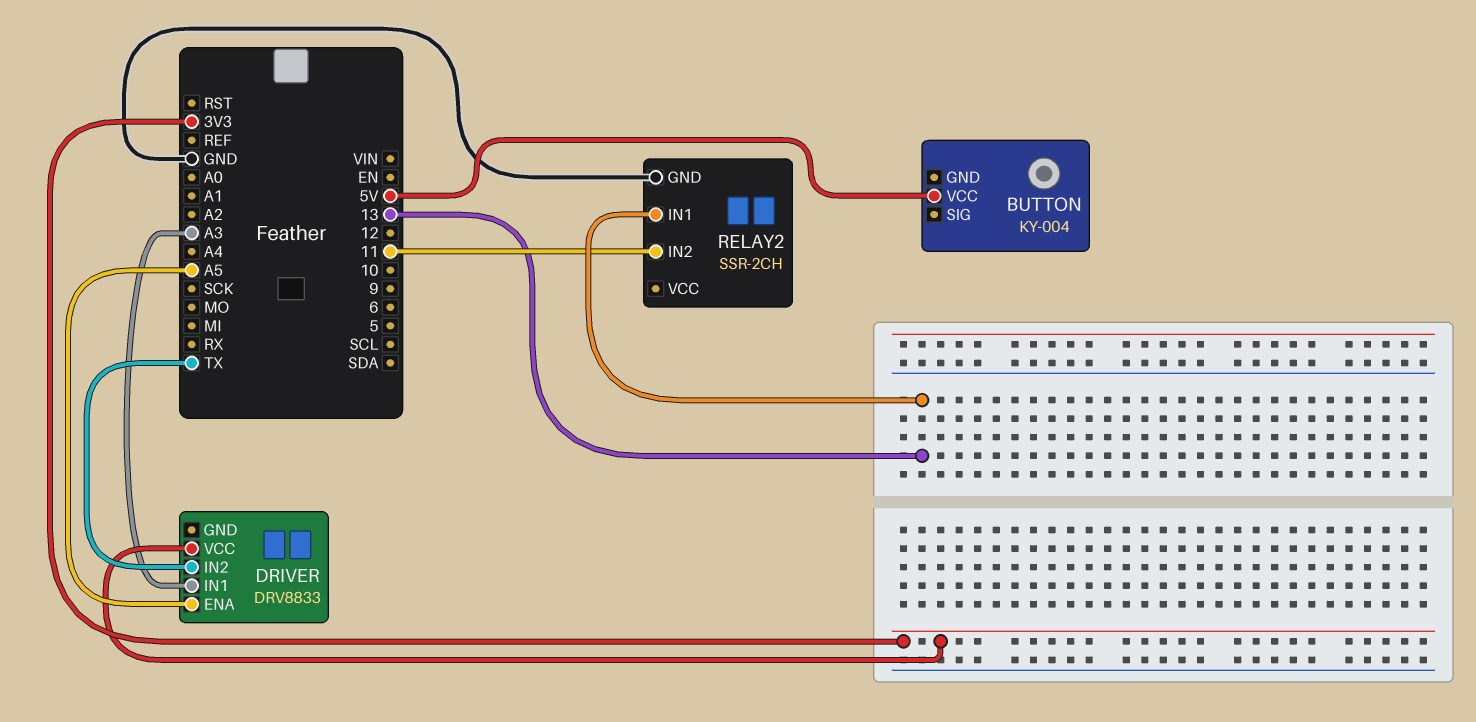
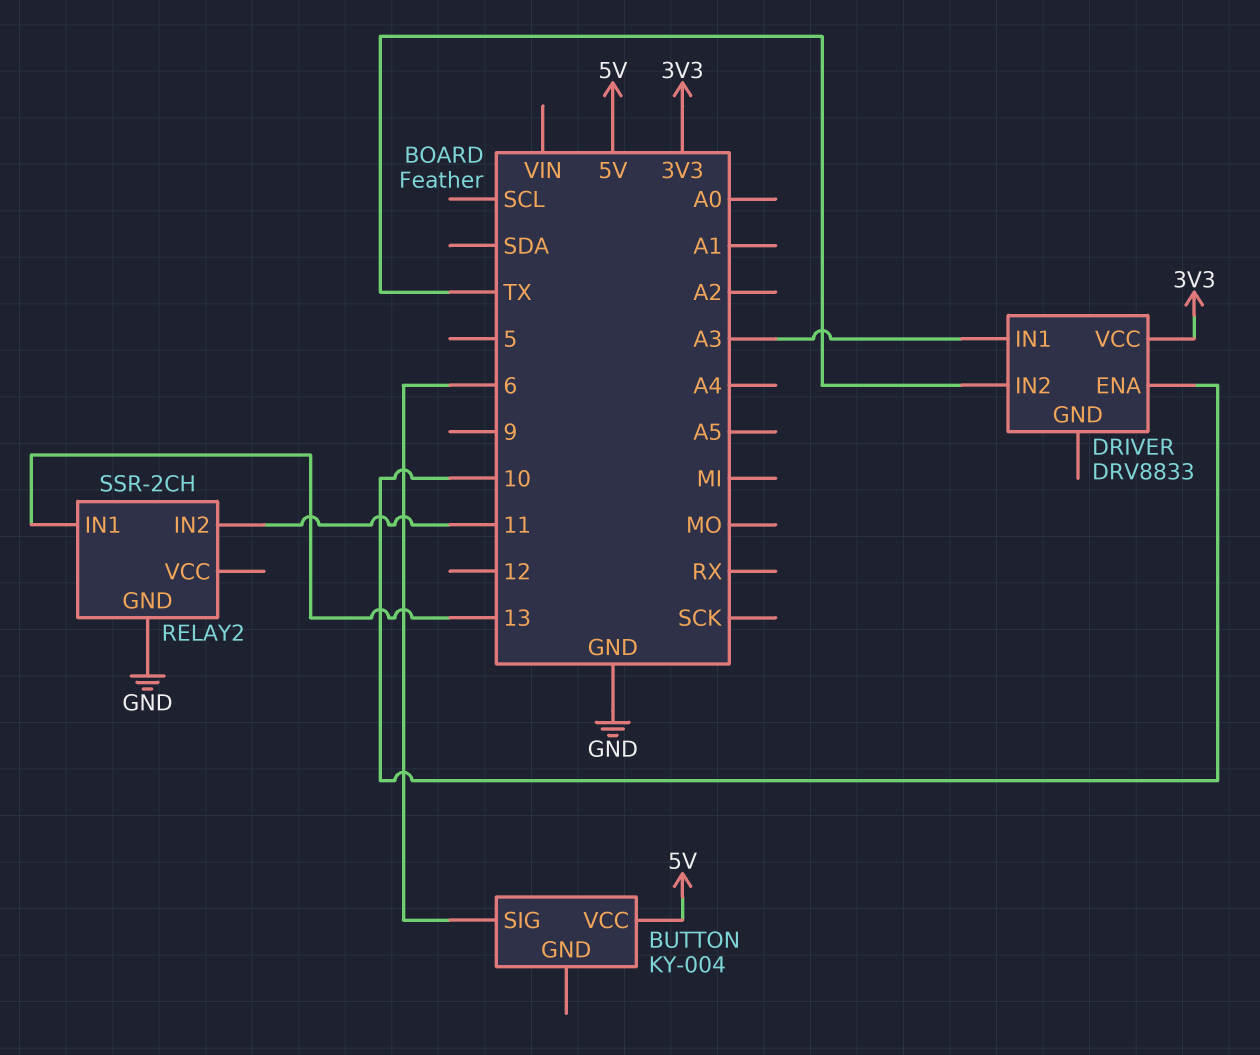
BUTTON pin SIG: none -> 6
DRIVER pin ENA: A5 -> 10

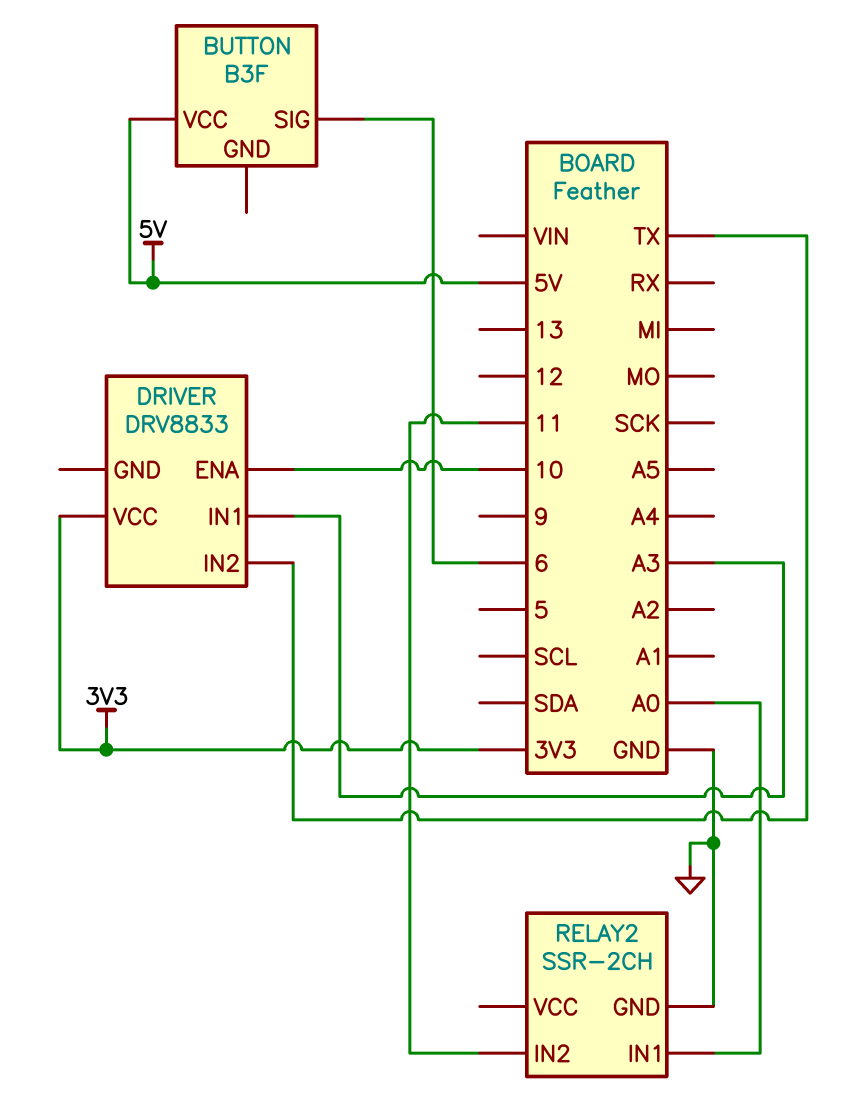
BUTTON: KY-004 -> B3F
RELAY2 pin IN1: 13 -> A0

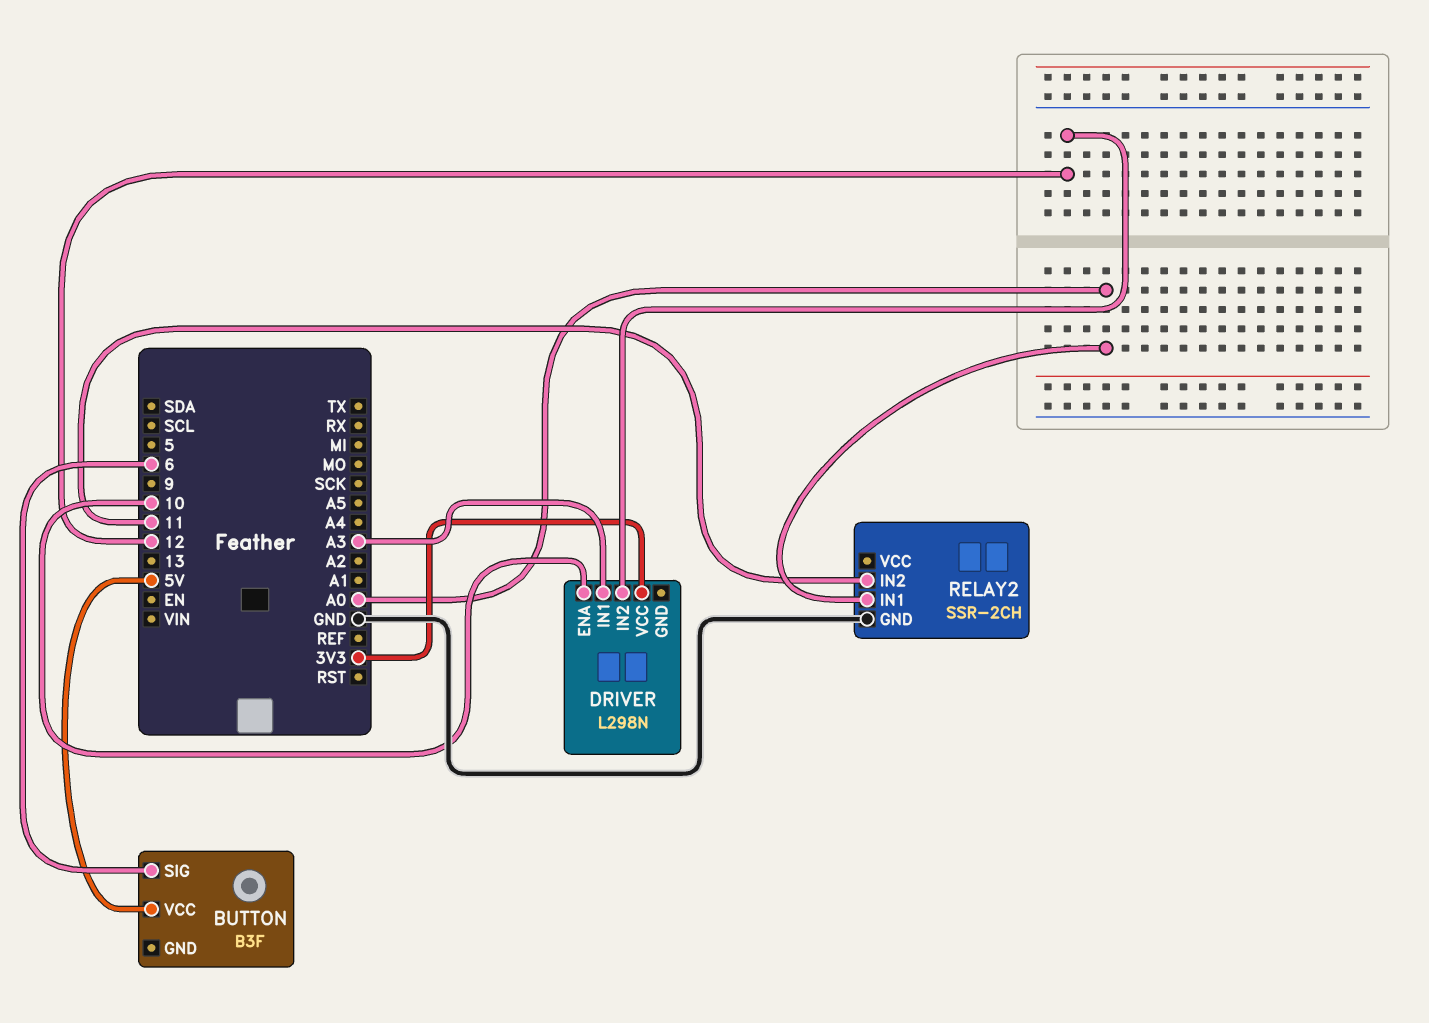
DRIVER: DRV8833 -> L298N
DRIVER pin IN2: TX -> 12

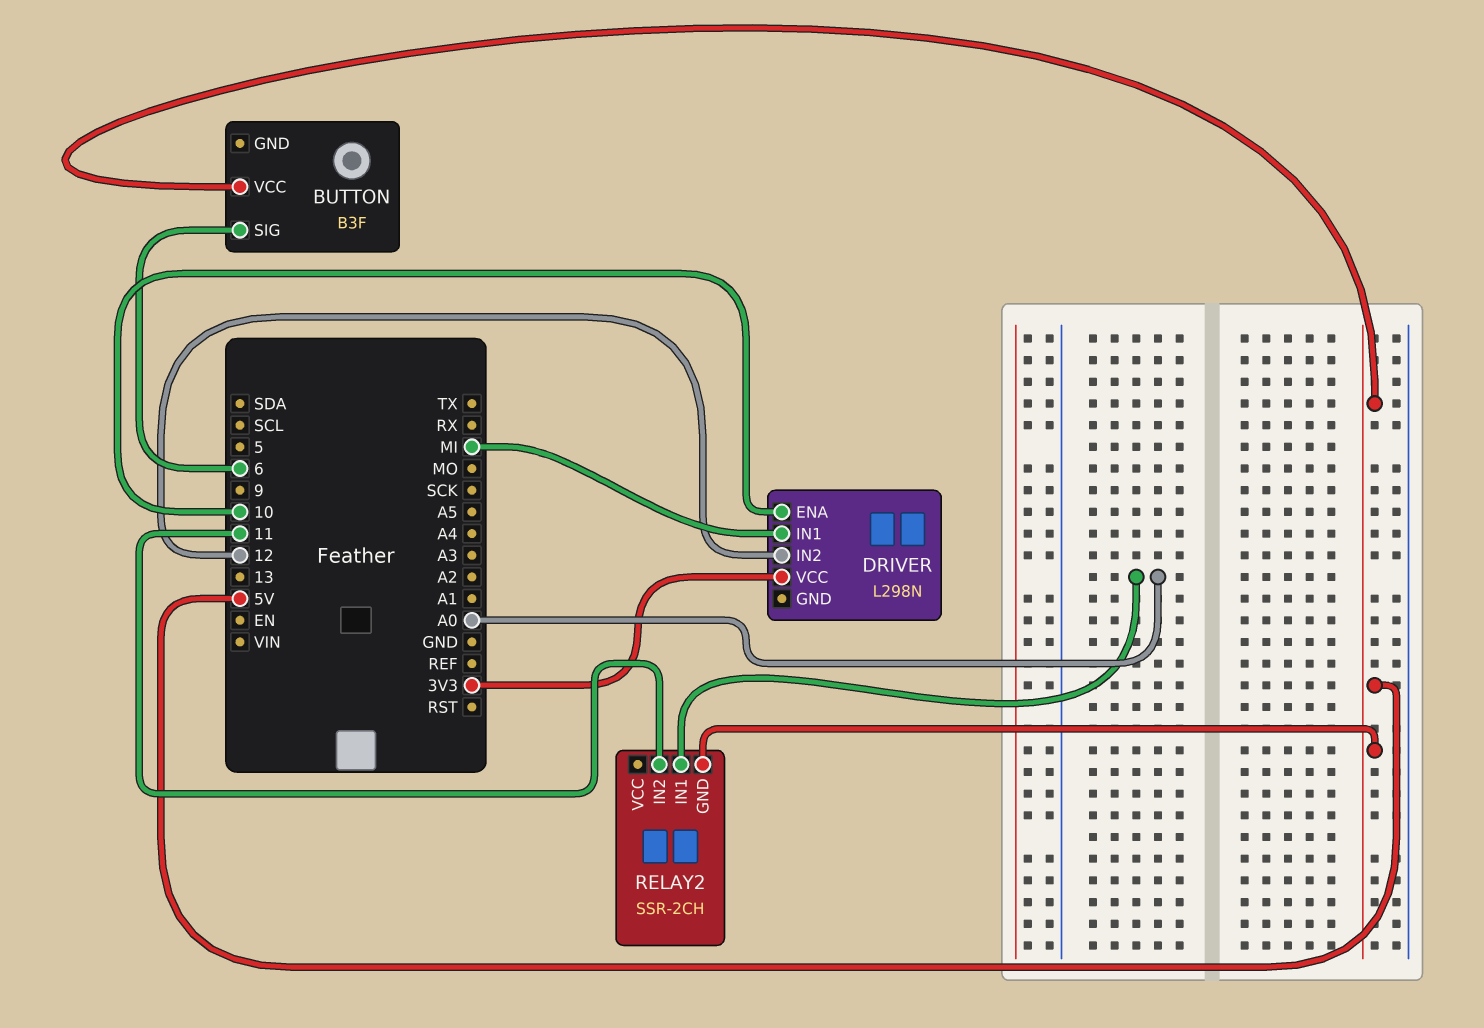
DRIVER pin IN1: A3 -> MI
RELAY2 pin GND: GND -> 5V

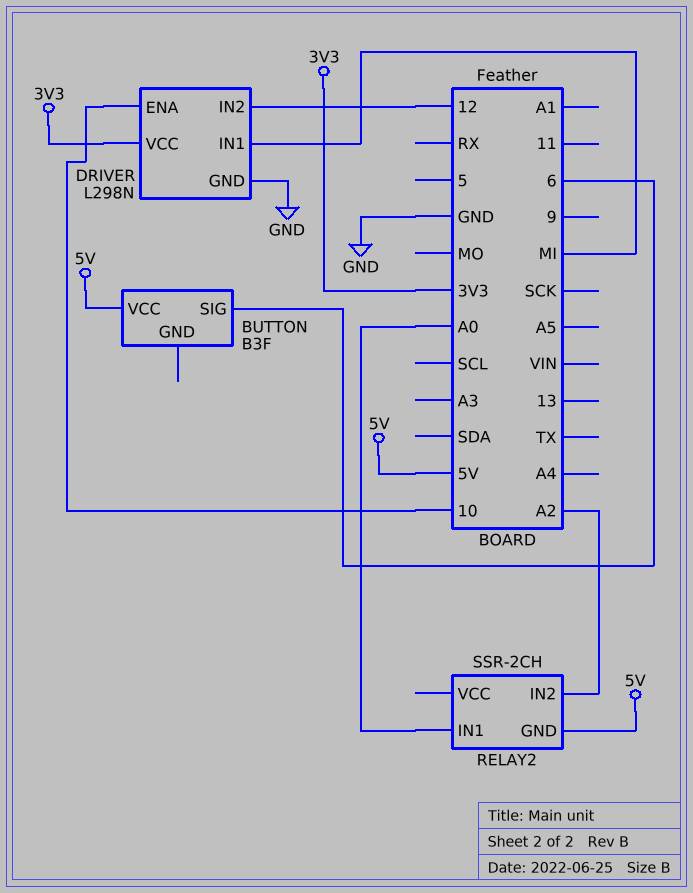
DRIVER pin GND: none -> GND
RELAY2 pin IN2: 11 -> A2

